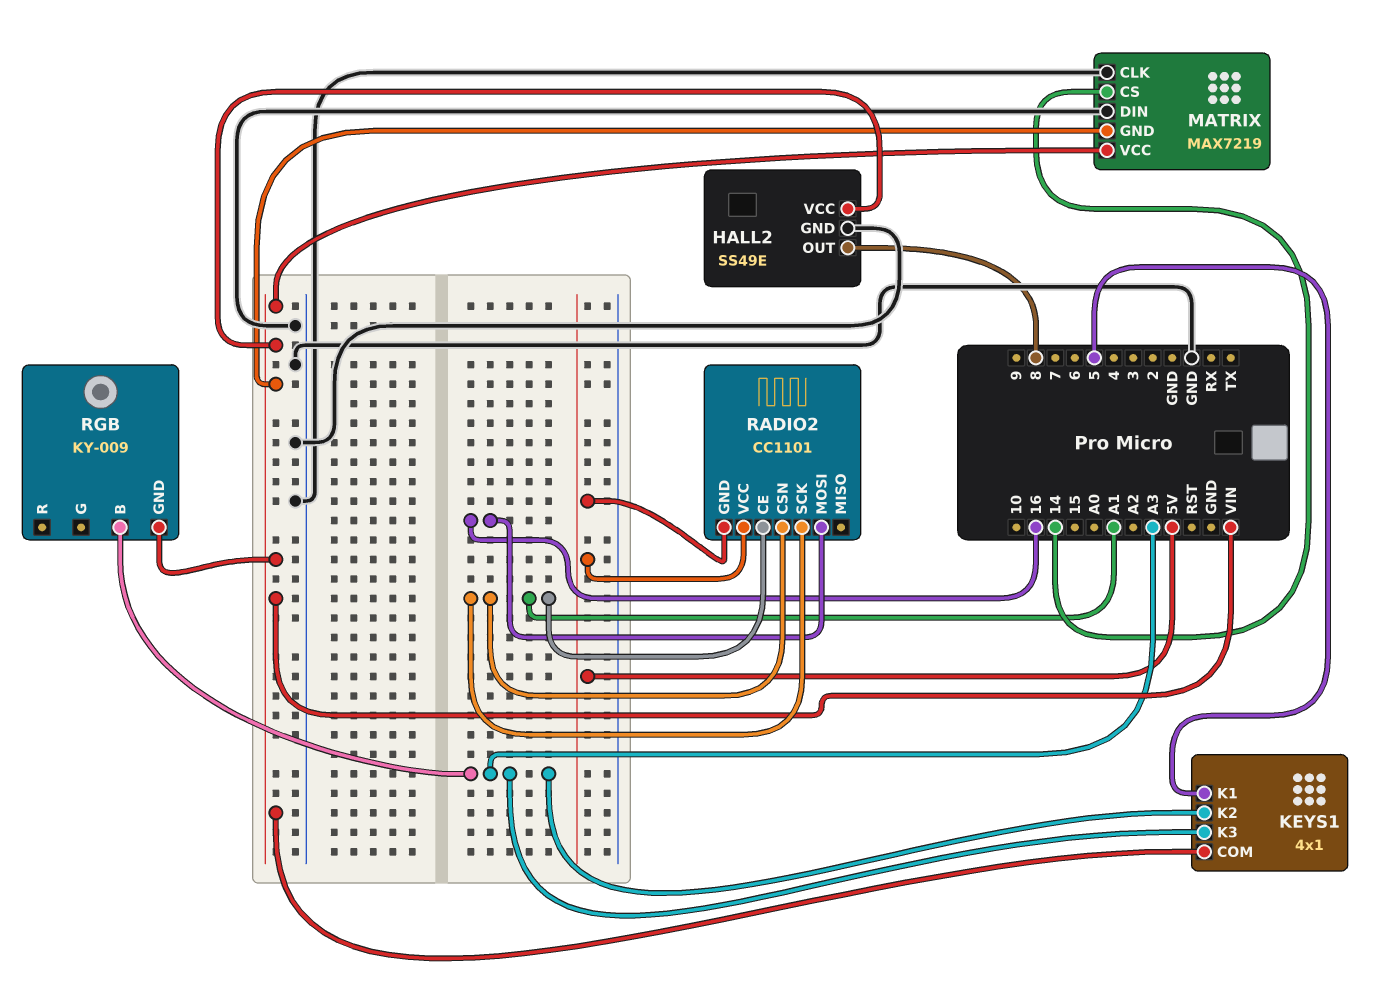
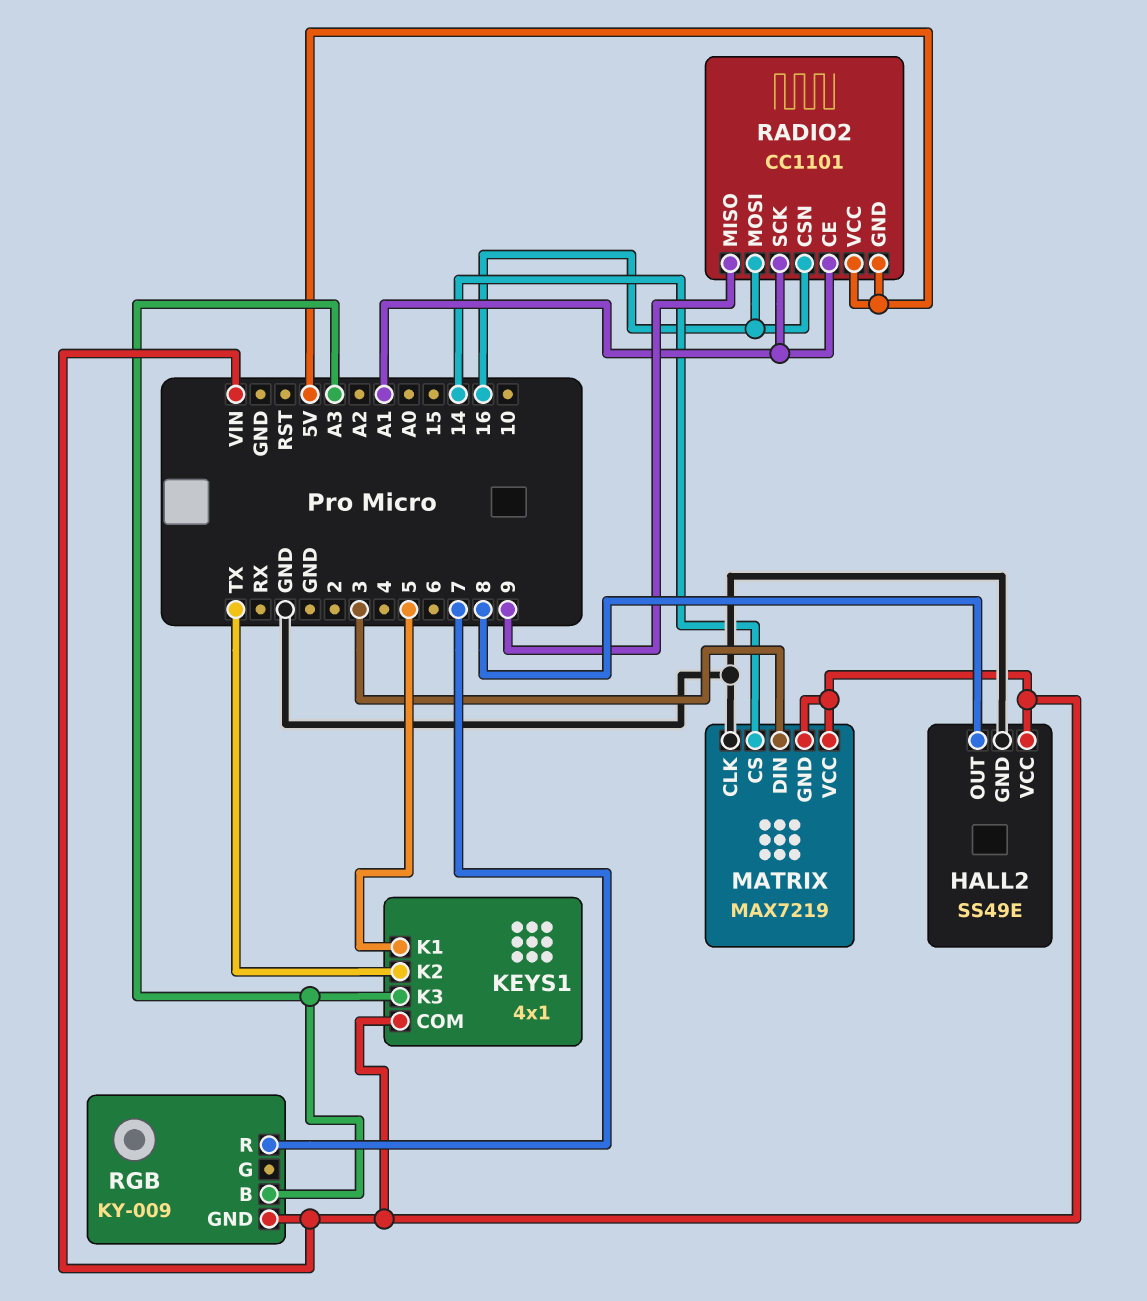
KEYS1 pin K2: A3 -> TX
MATRIX pin DIN: GND -> 3
RADIO2 pin CSN: A1 -> 16
RADIO2 pin MISO: none -> 9
RGB pin R: none -> 7

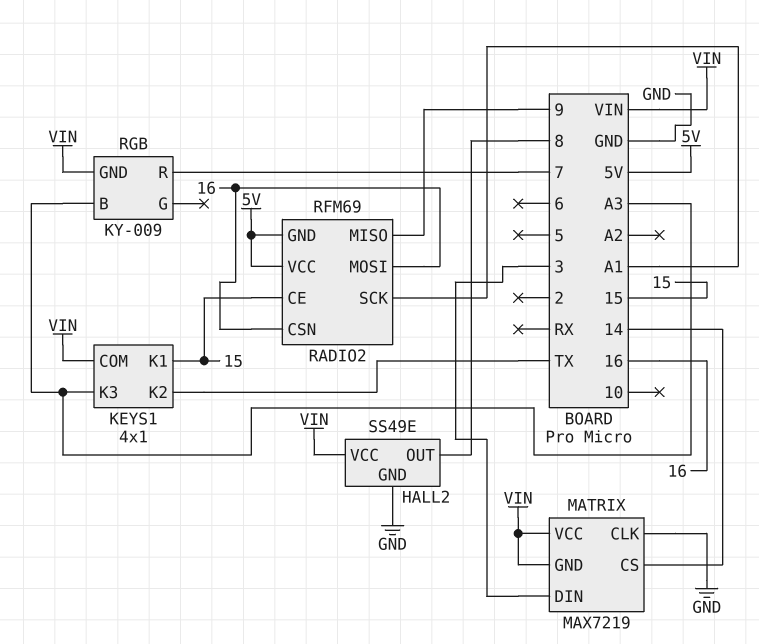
KEYS1 pin K1: 5 -> 15
RADIO2: CC1101 -> RFM69
RADIO2 pin CE: A1 -> 15

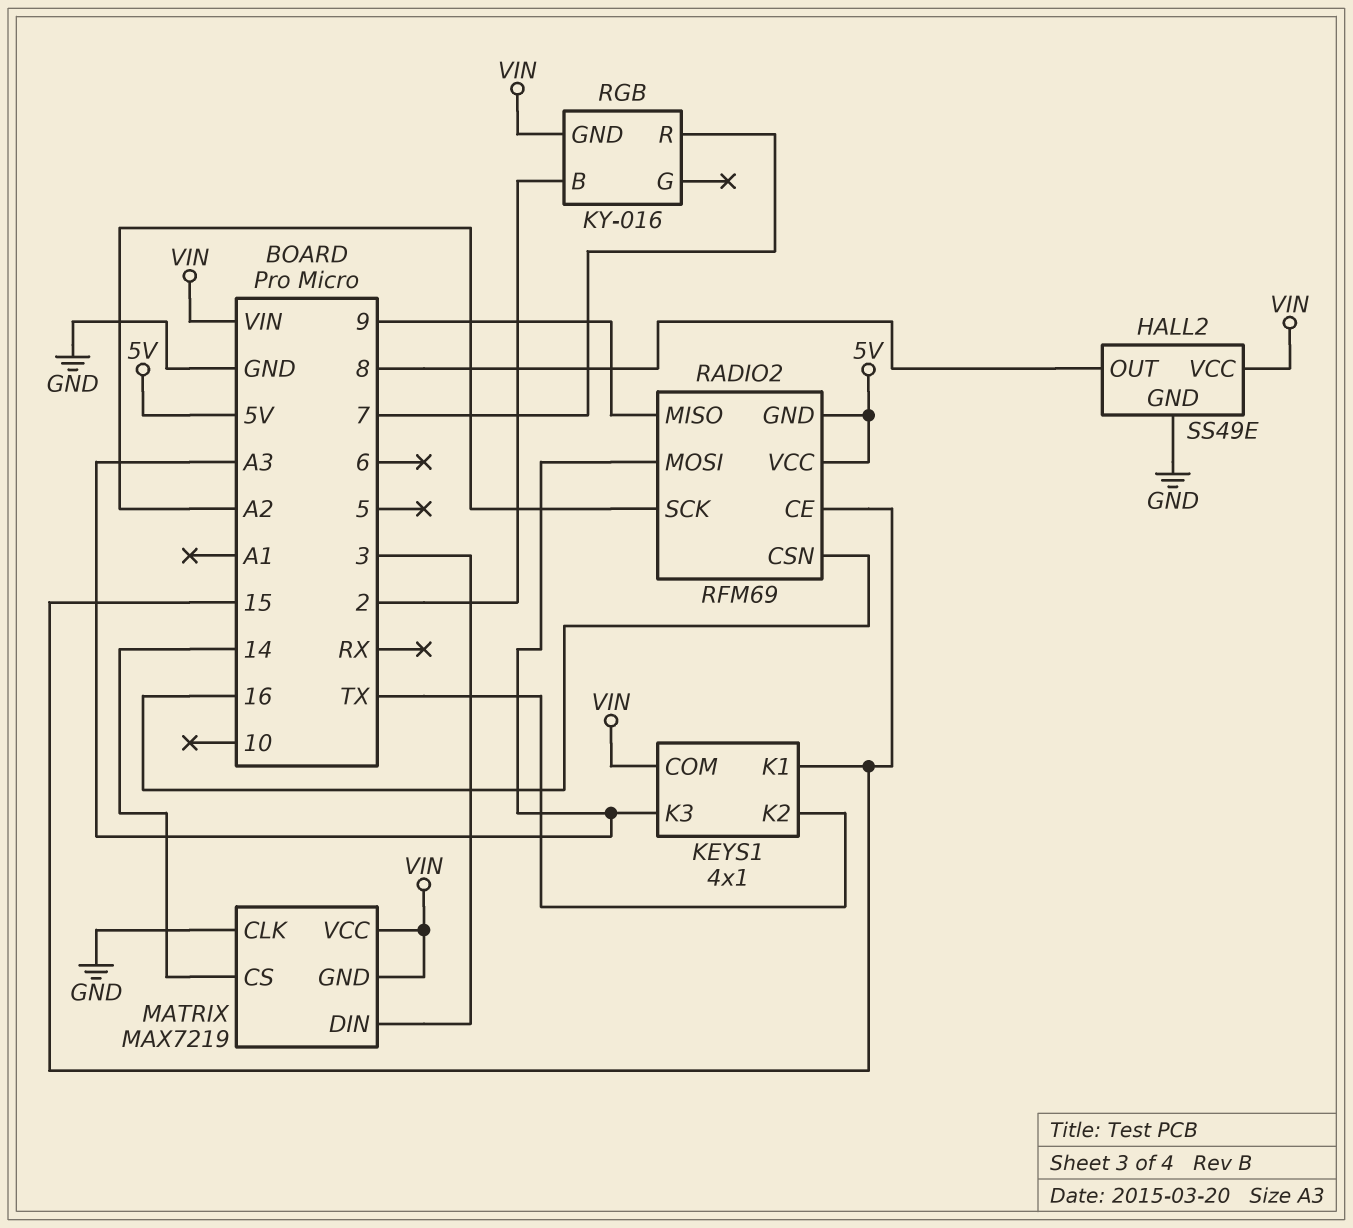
RADIO2 pin MOSI: 16 -> A3
RADIO2 pin SCK: A1 -> A2
RGB: KY-009 -> KY-016
RGB pin B: A3 -> 2

